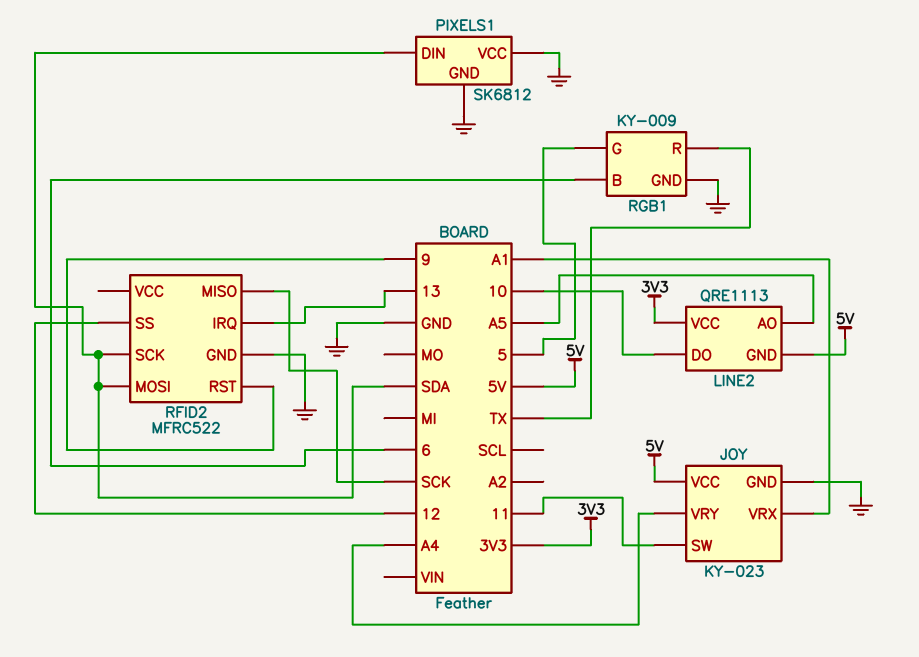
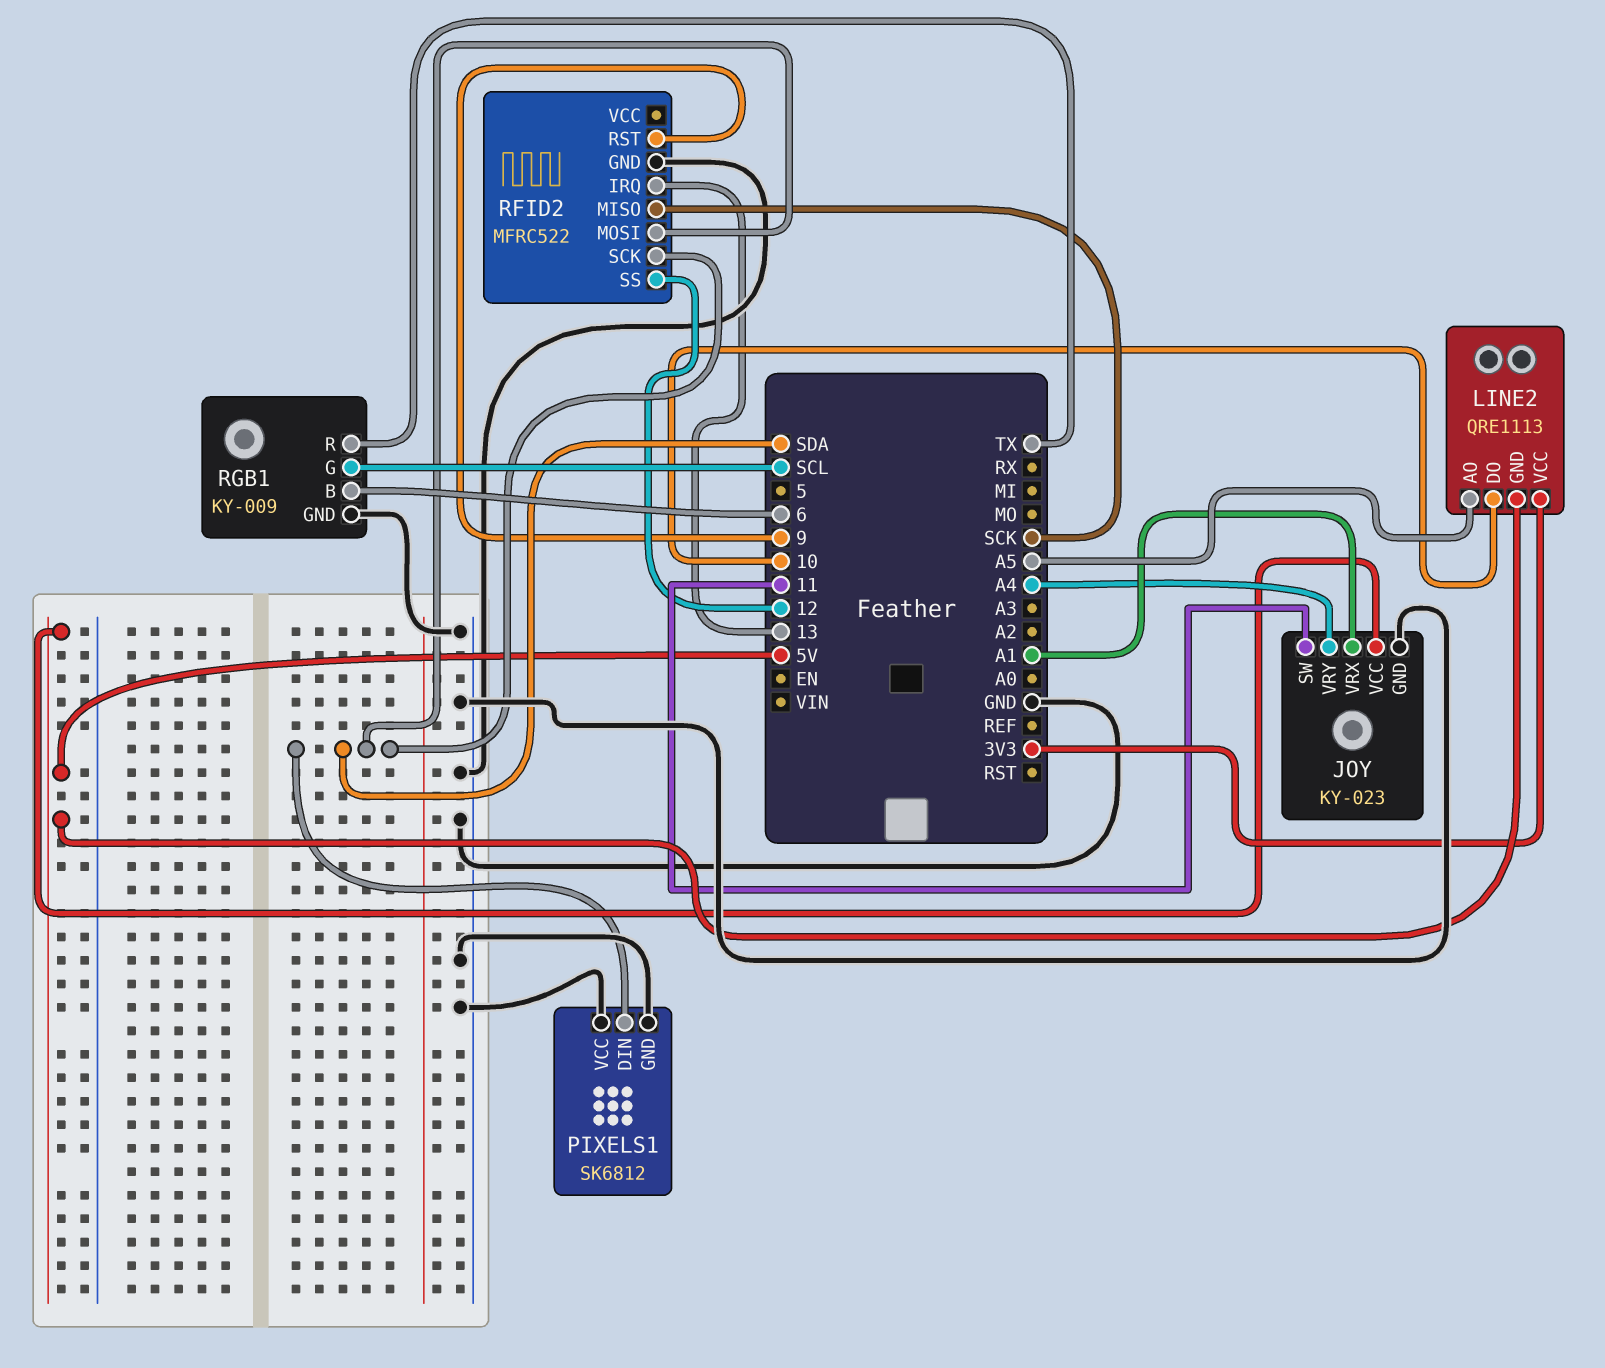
RGB1 pin G: 5 -> SCL

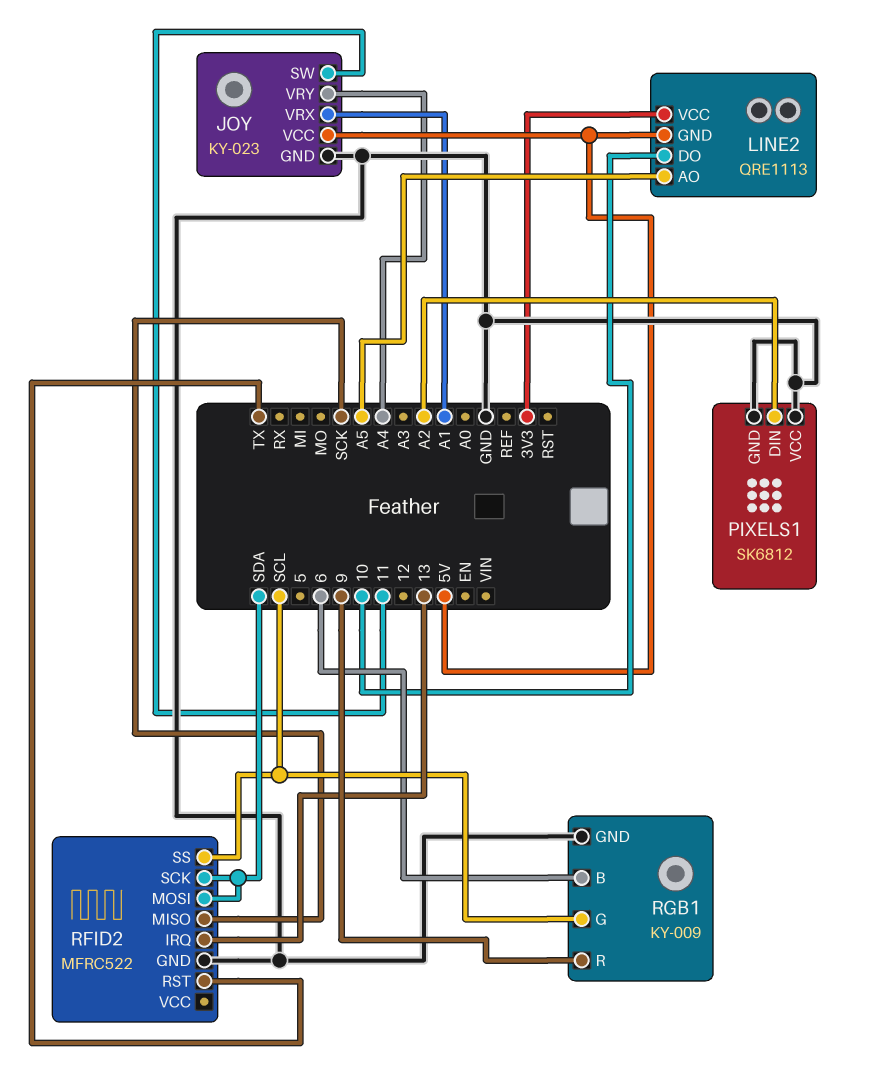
PIXELS1 pin DIN: SDA -> A2
RFID2 pin RST: 9 -> TX
RFID2 pin SS: 12 -> SCL
RGB1 pin R: TX -> 9

